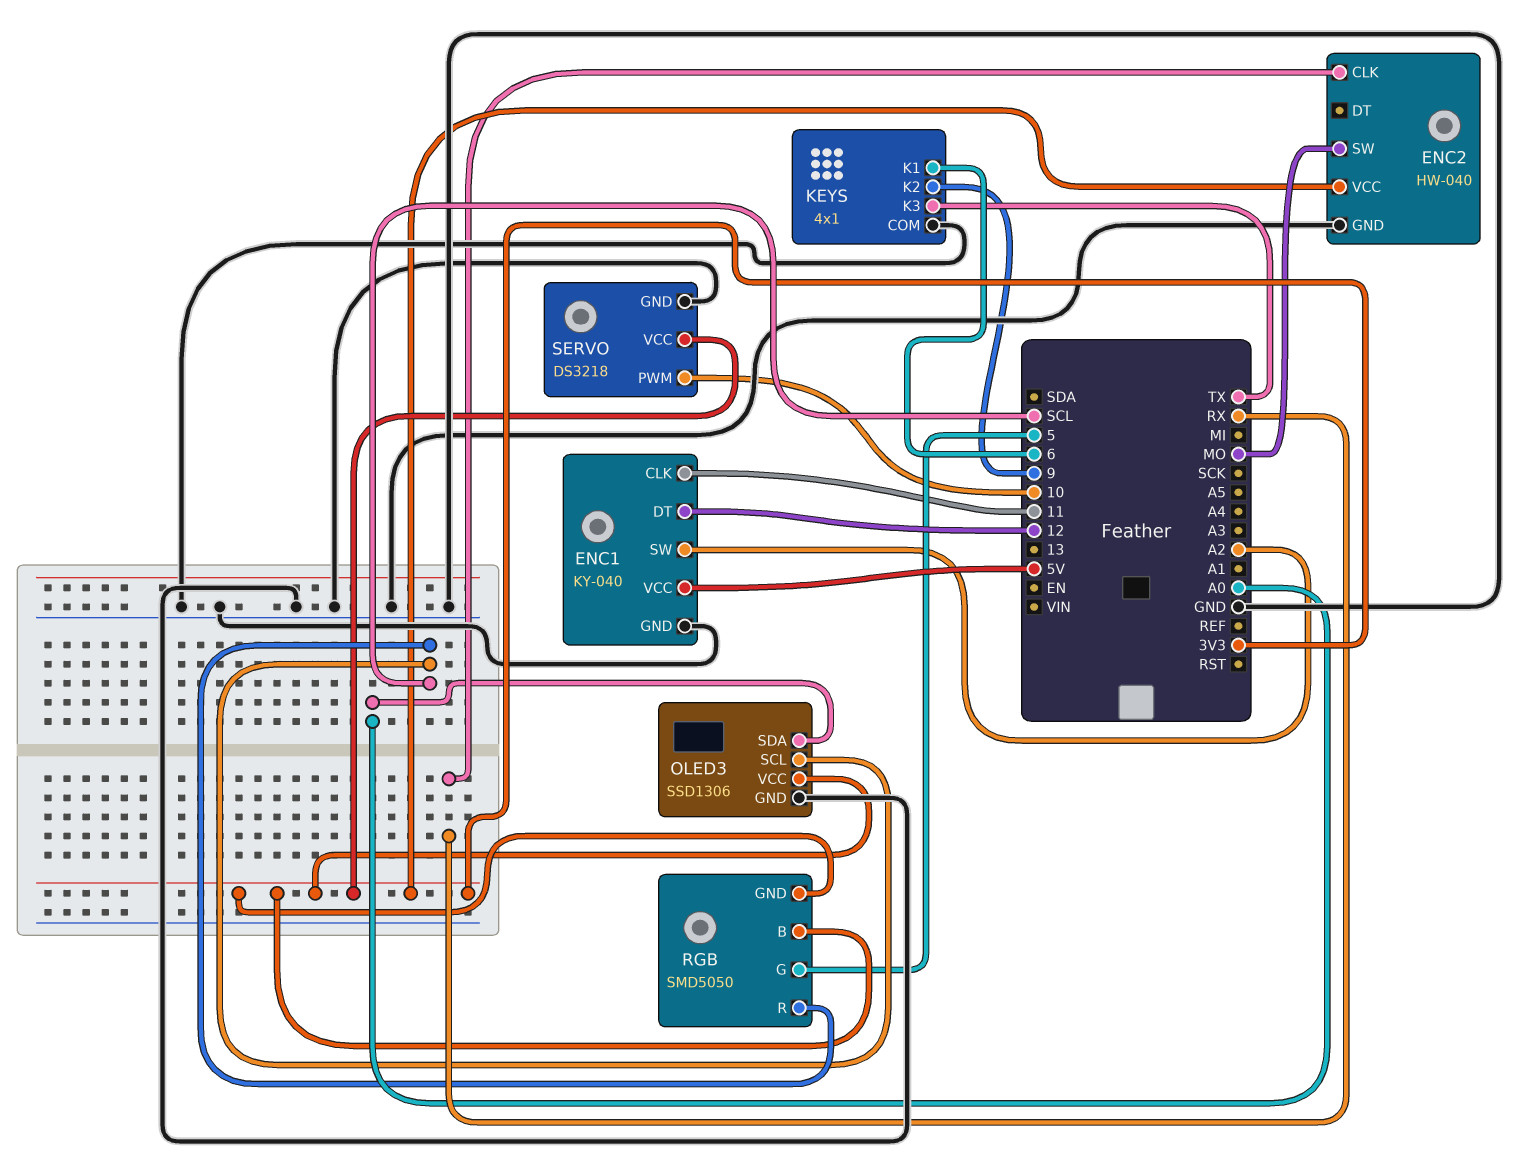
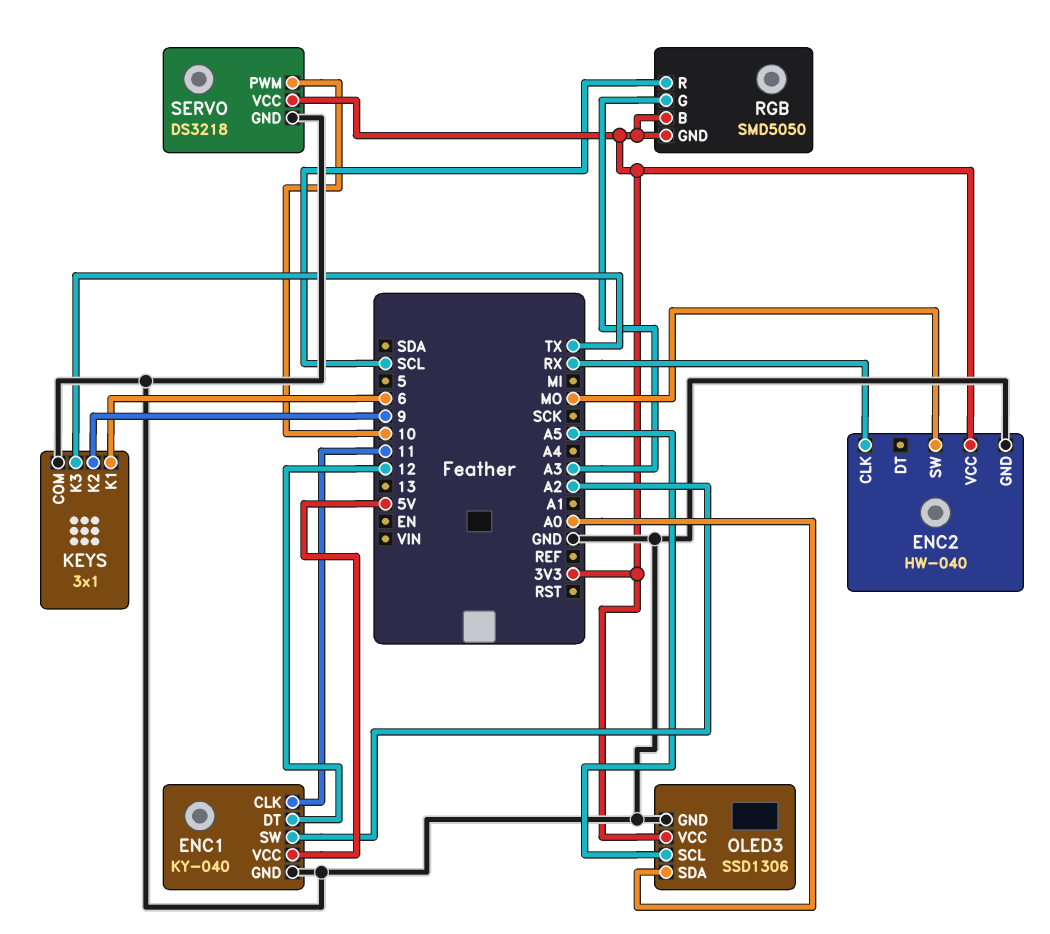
KEYS: 4x1 -> 3x1
OLED3 pin SCL: SCL -> A5
RGB pin G: 5 -> A3

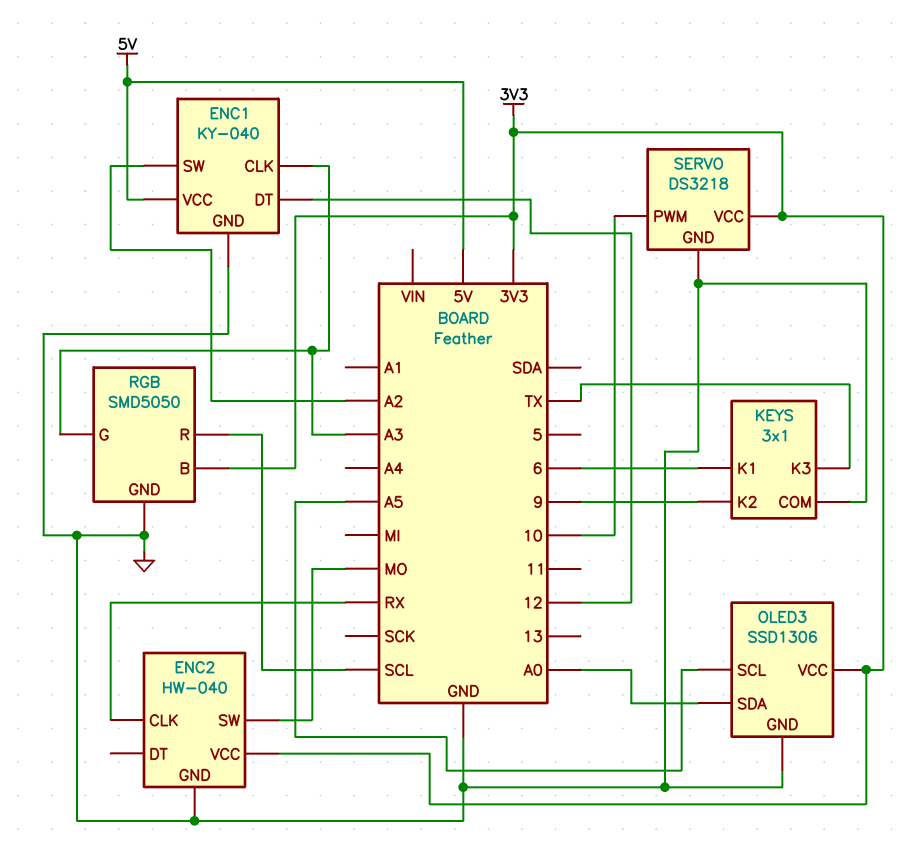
ENC1 pin CLK: 11 -> A3
RGB pin GND: 3V3 -> GND

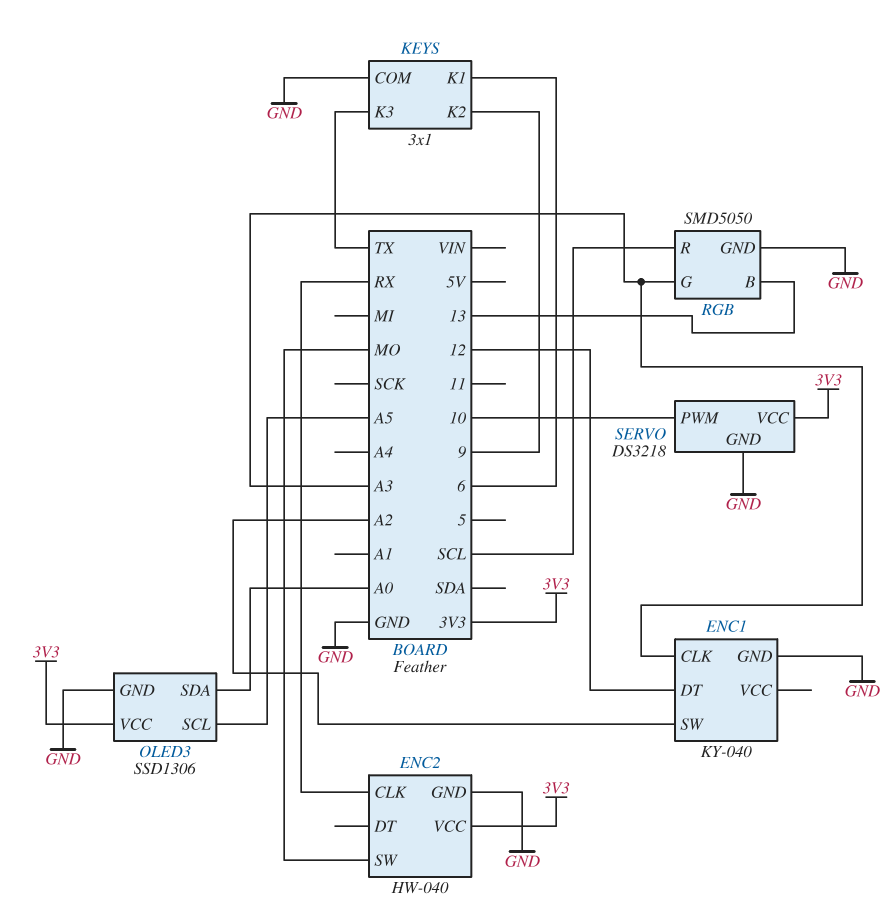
ENC1 pin VCC: 5V -> none
RGB pin B: 3V3 -> 13

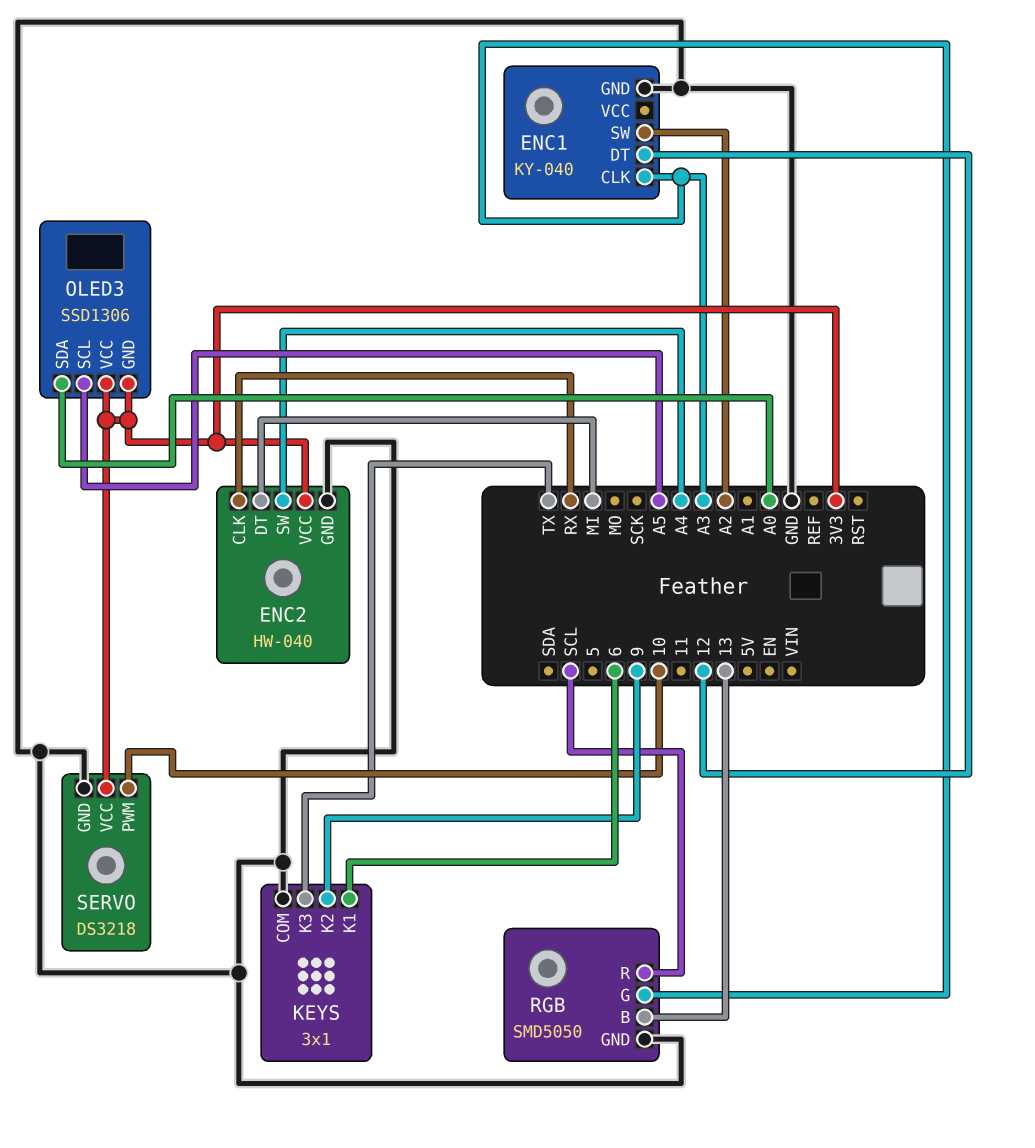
ENC2 pin DT: none -> MI
ENC2 pin SW: MO -> A4
OLED3 pin GND: GND -> 3V3

